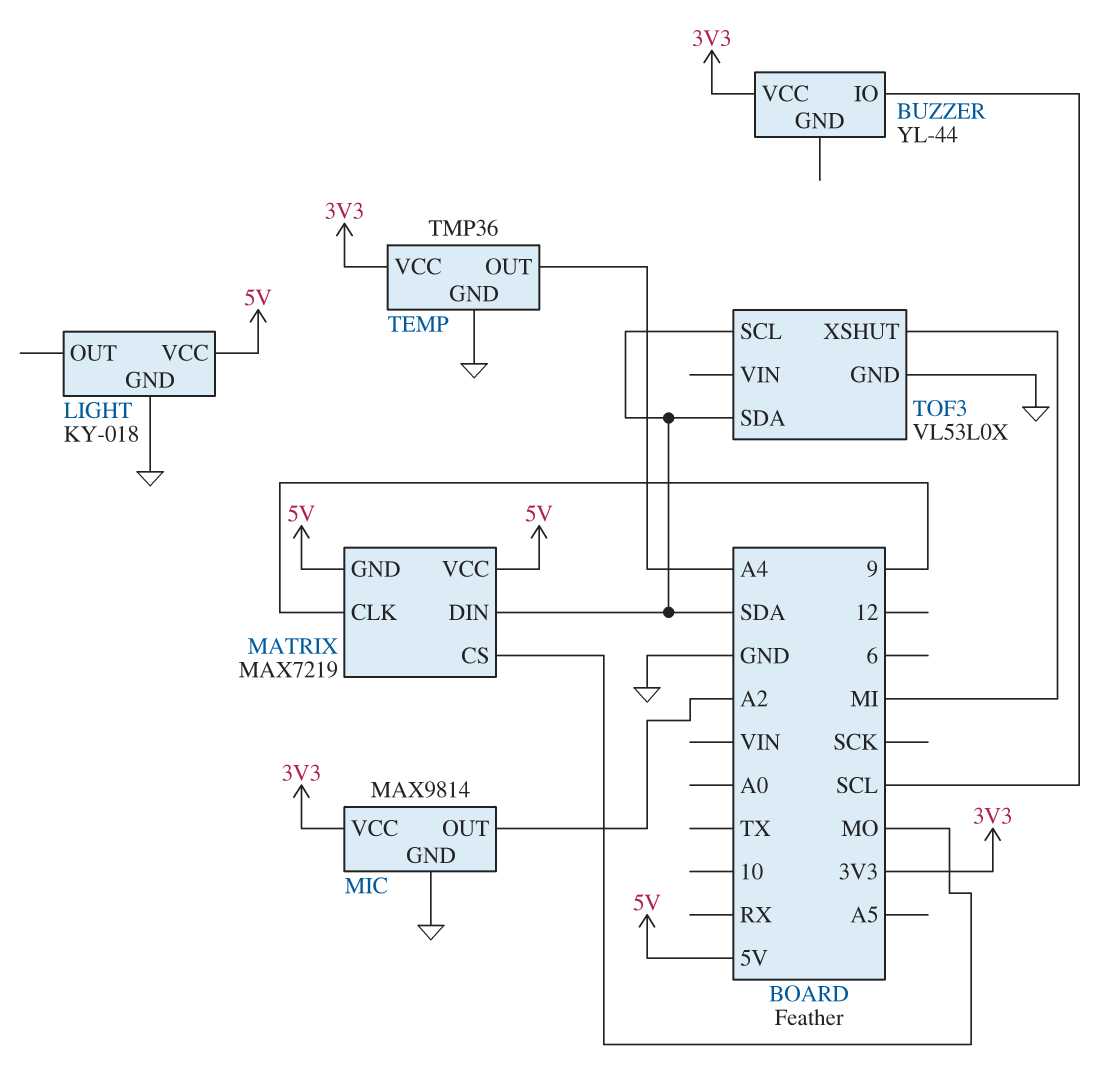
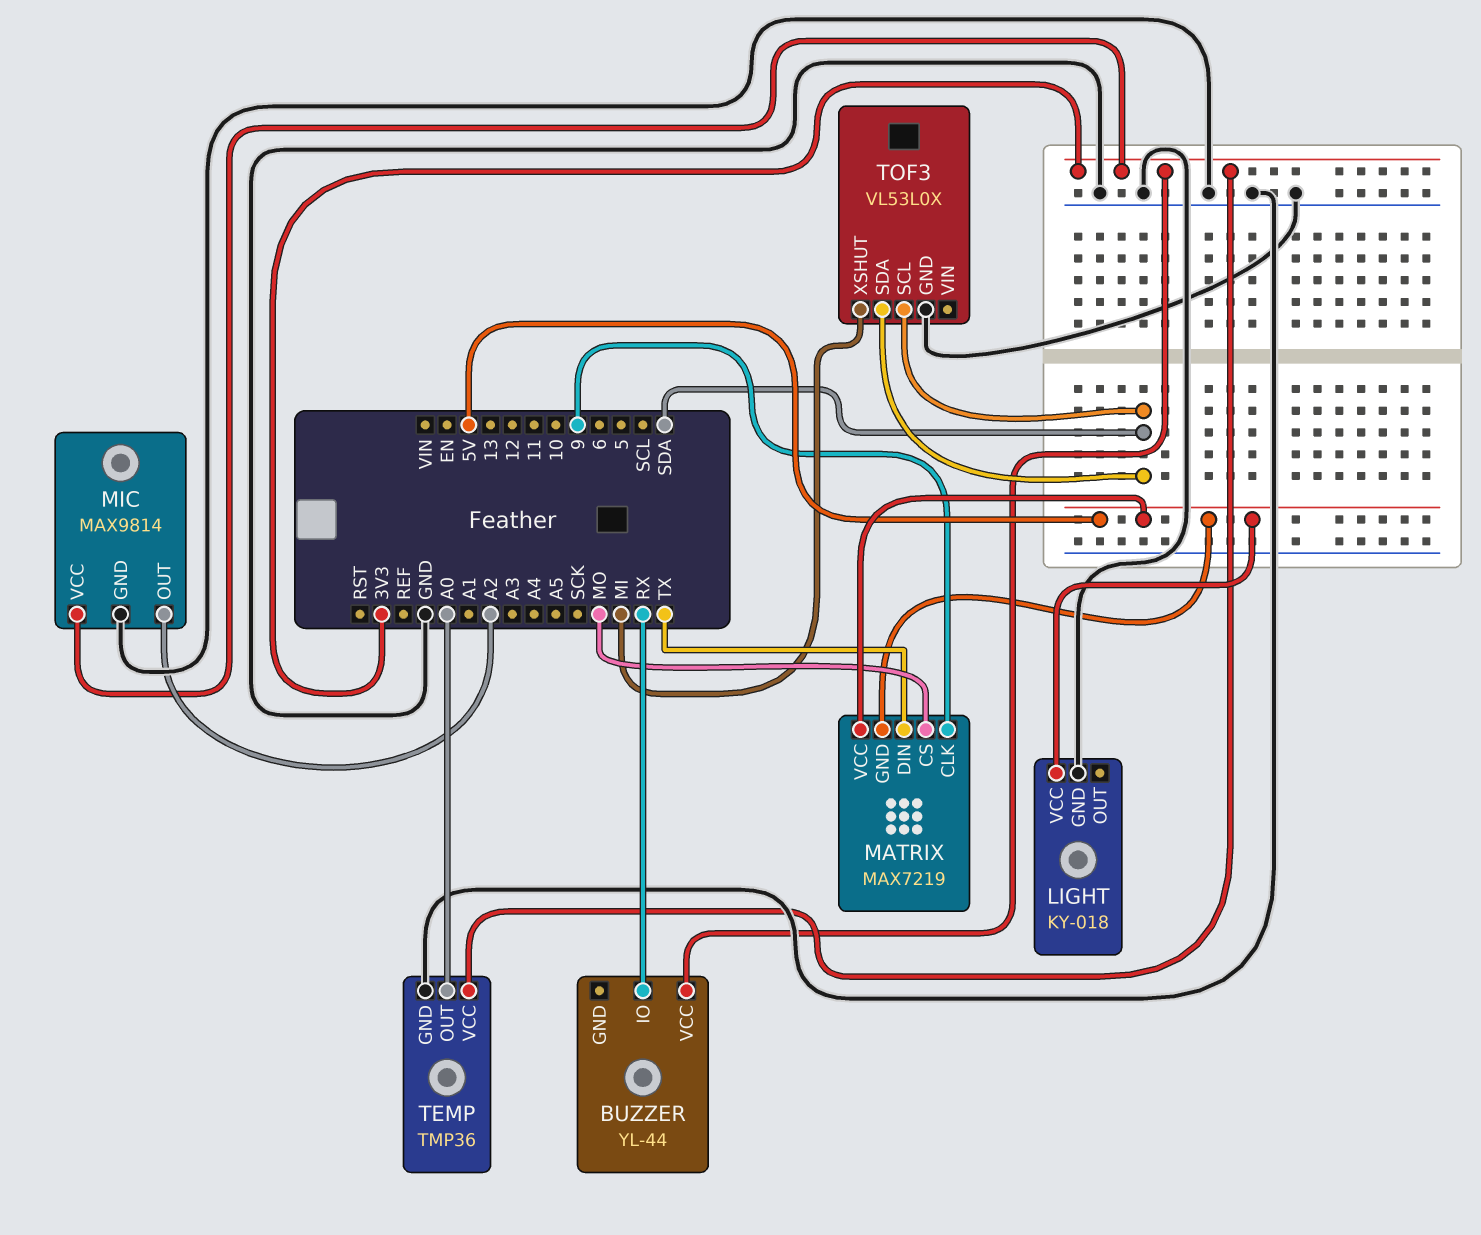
BUZZER pin IO: SCL -> RX
MATRIX pin DIN: SDA -> TX
TEMP pin OUT: A4 -> A0

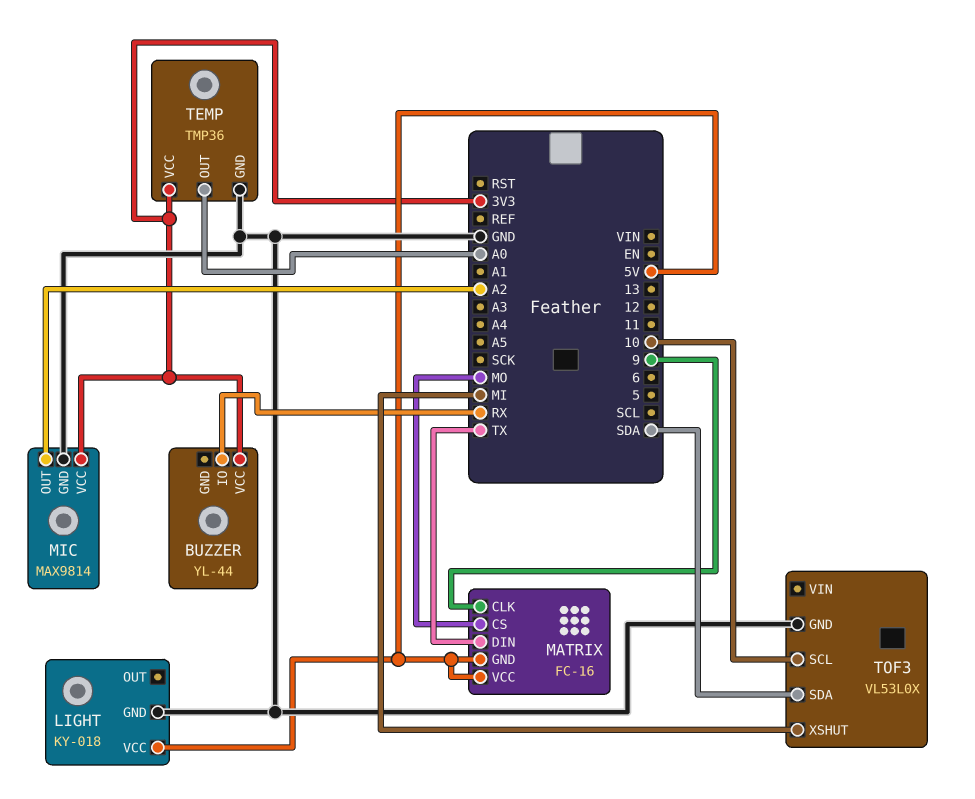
MATRIX: MAX7219 -> FC-16
TOF3 pin SCL: SDA -> 10

